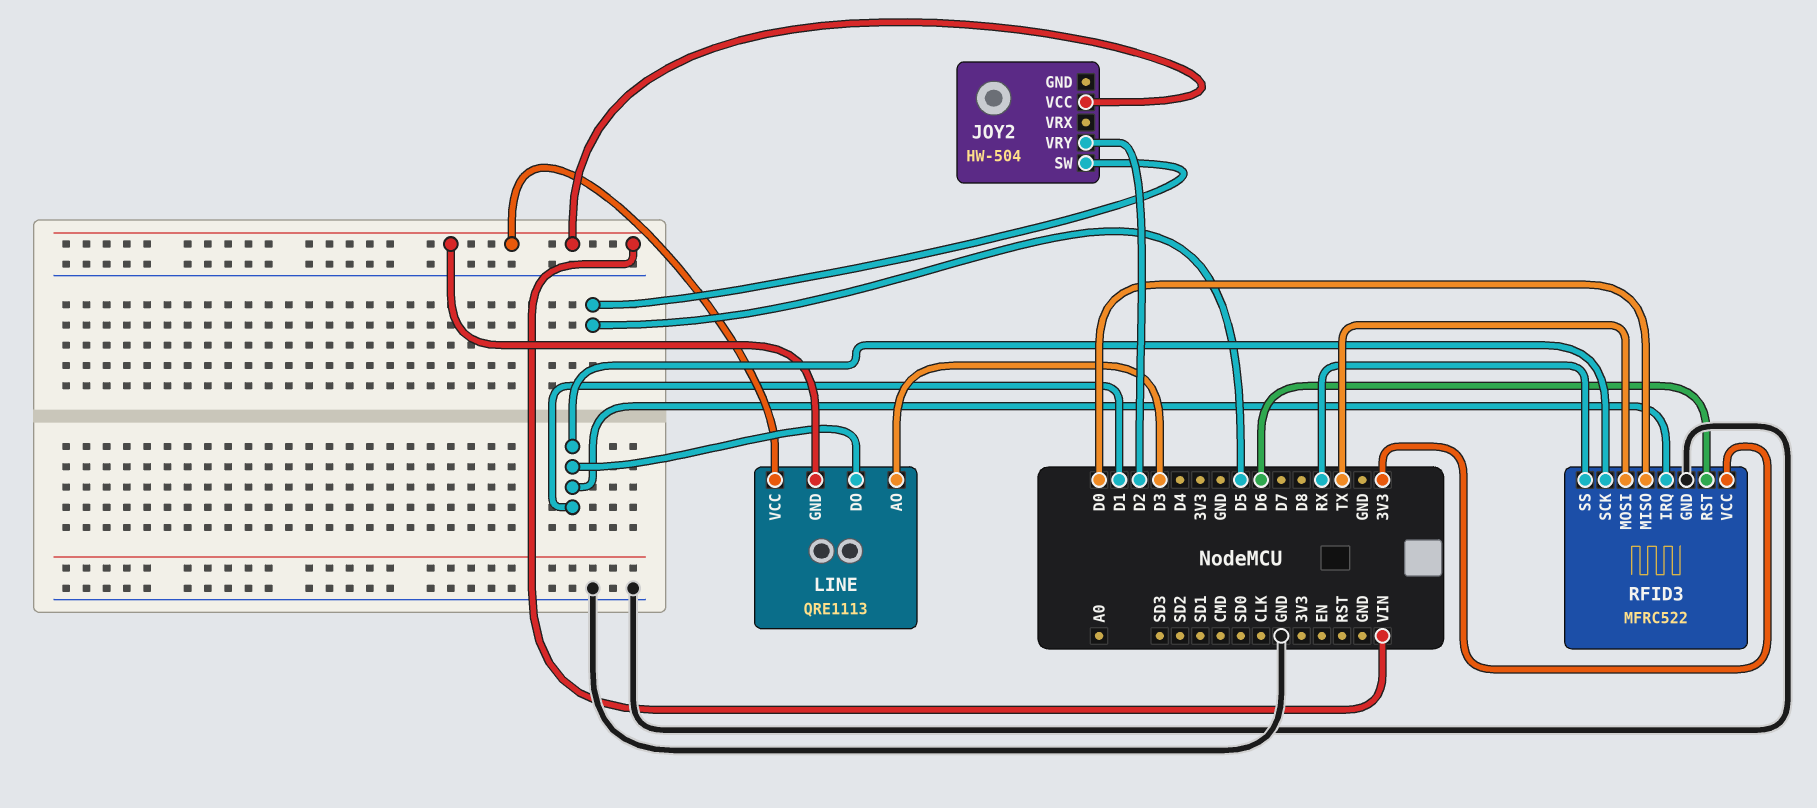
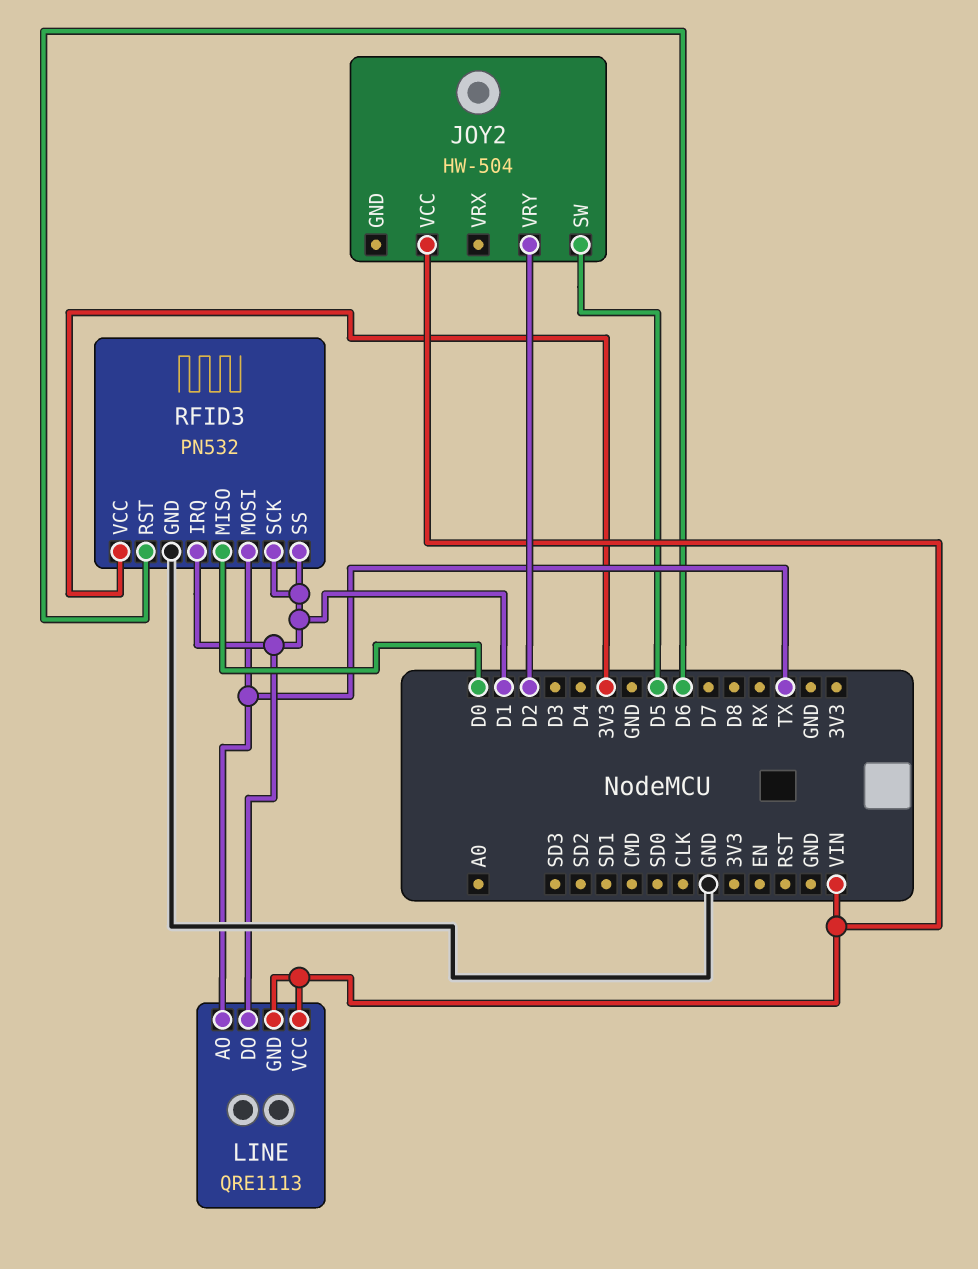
LINE pin AO: D3 -> TX
RFID3: MFRC522 -> PN532
RFID3 pin SS: RX -> D1

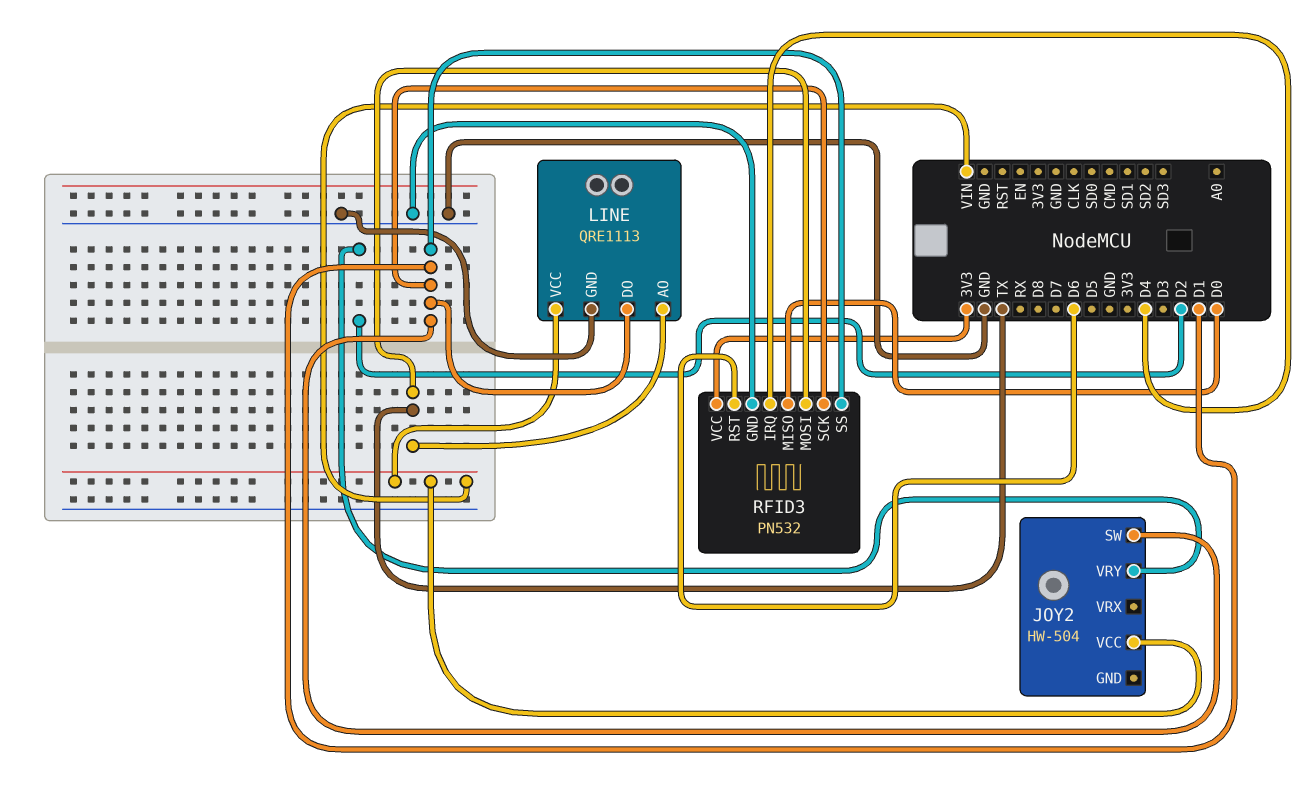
JOY2 pin SW: D5 -> D1
LINE pin GND: VIN -> GND
RFID3 pin IRQ: D1 -> D4

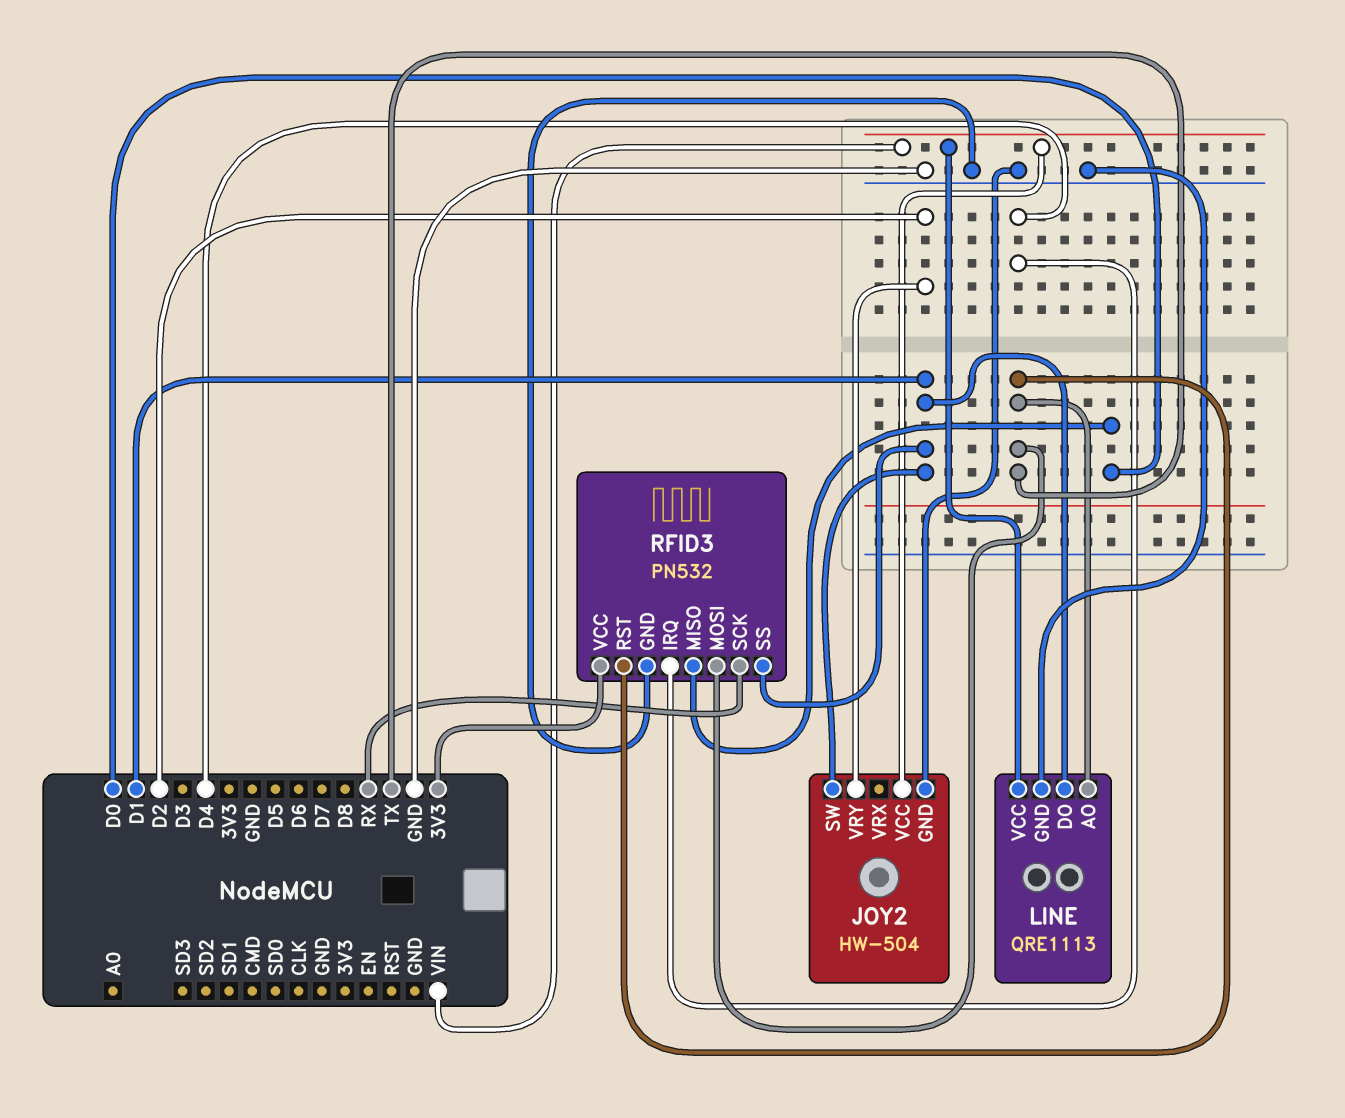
JOY2 pin GND: none -> GND
RFID3 pin RST: D6 -> TX
RFID3 pin SCK: D1 -> RX

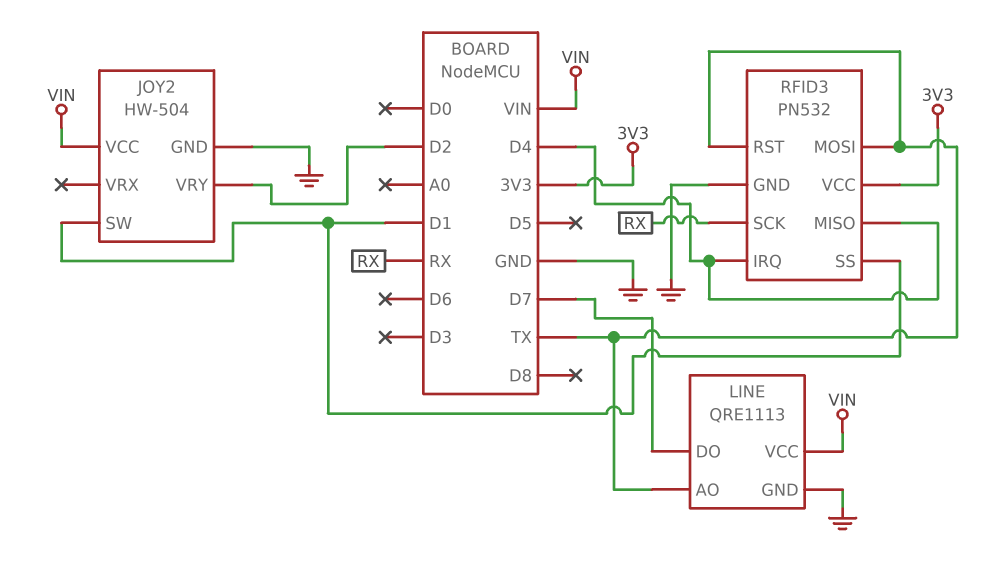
LINE pin DO: D1 -> D7
RFID3 pin MISO: D0 -> D4

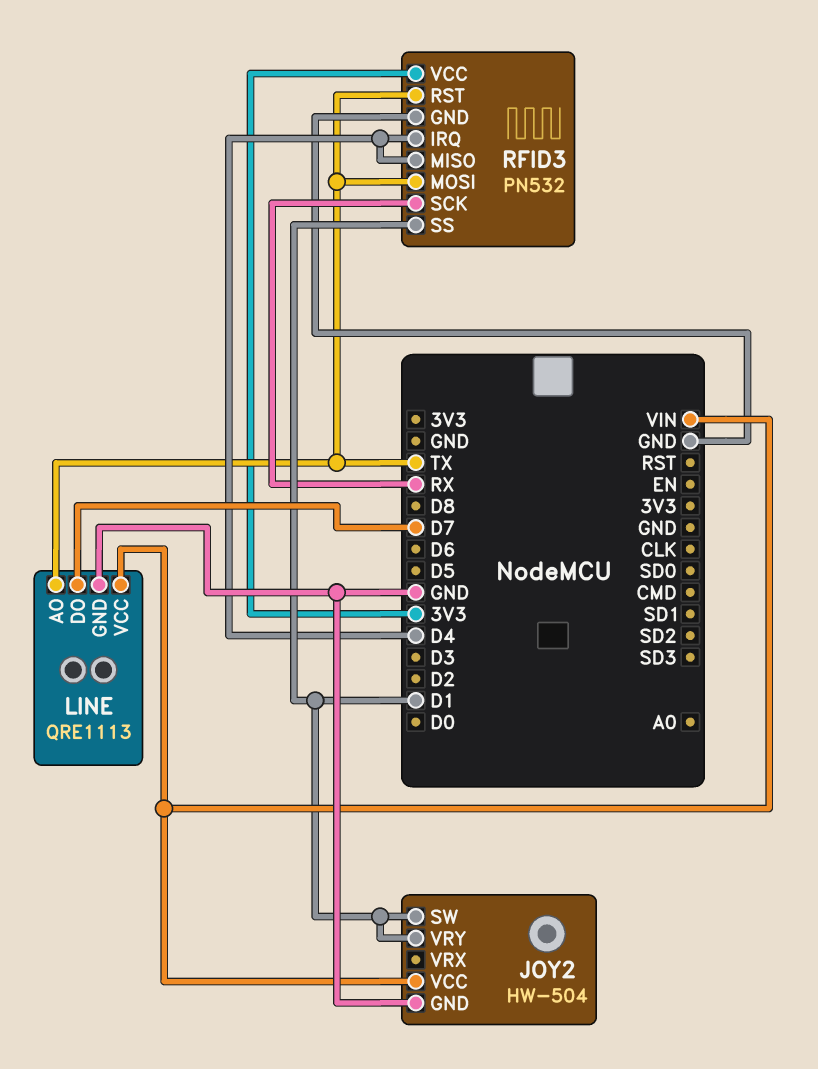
JOY2 pin VRY: D2 -> D1

